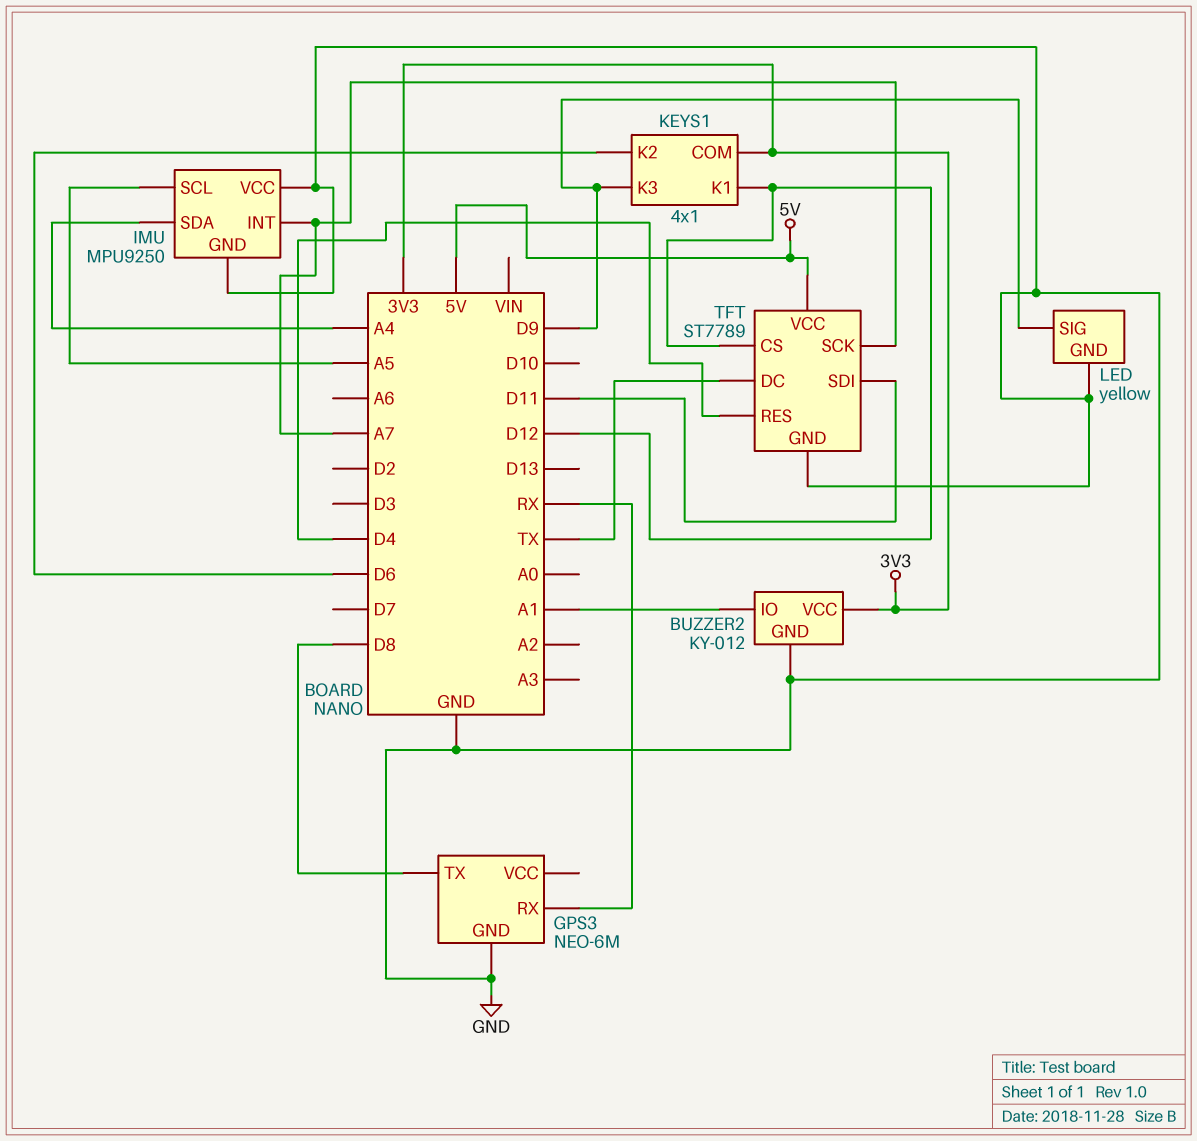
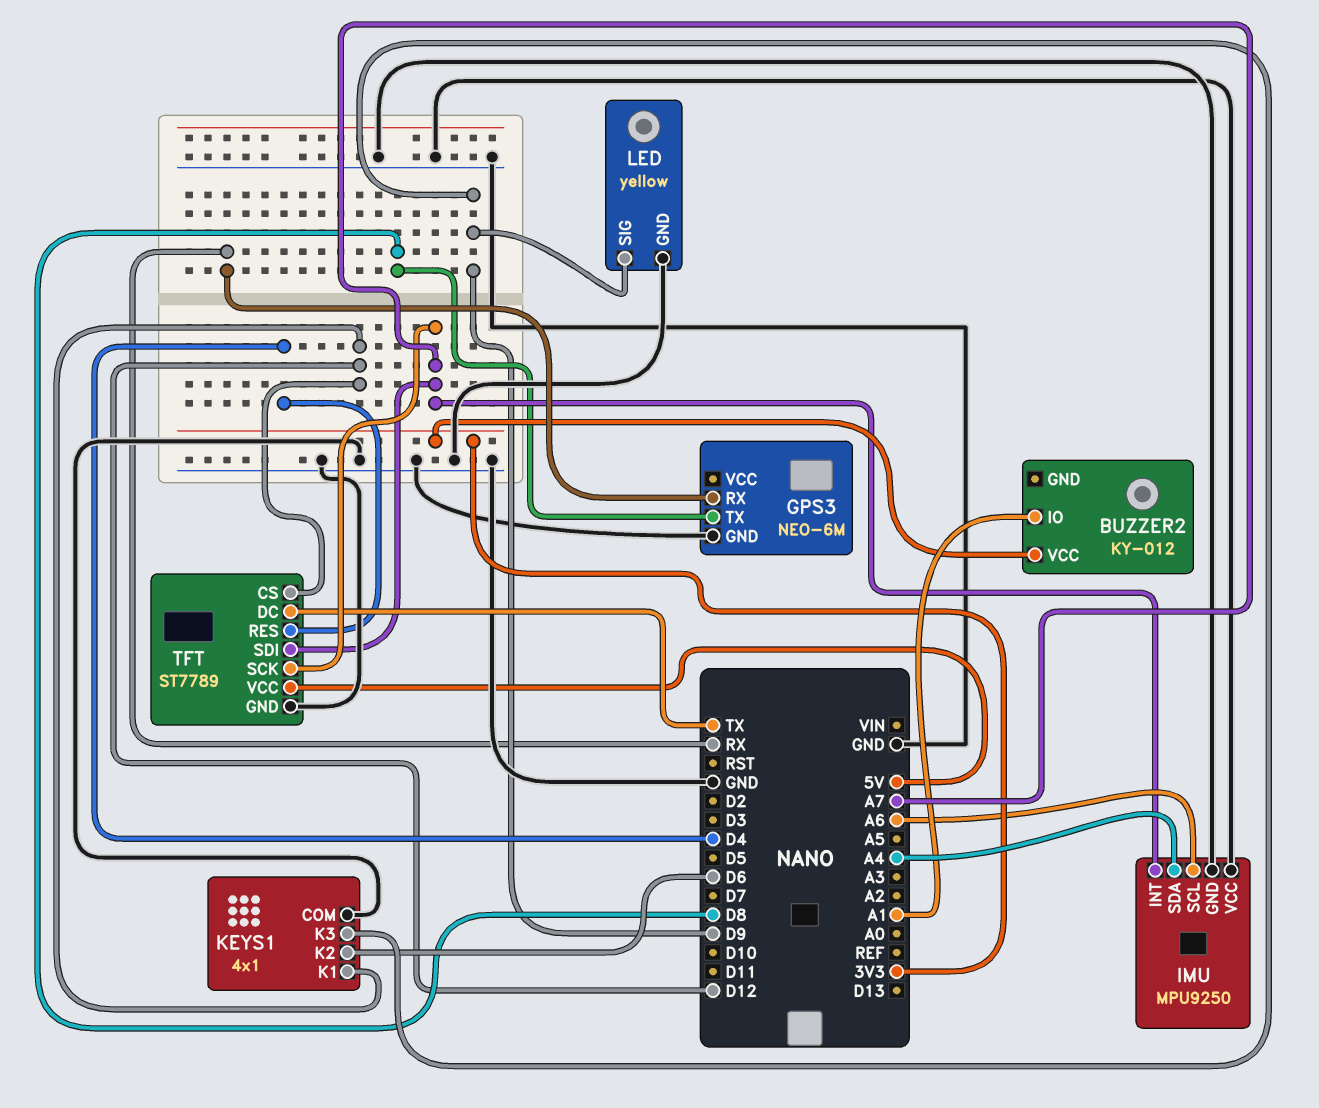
BUZZER2 pin GND: GND -> none
IMU pin SCL: A5 -> A6
KEYS1 pin COM: 3V3 -> GND
TFT pin SDI: D11 -> A7

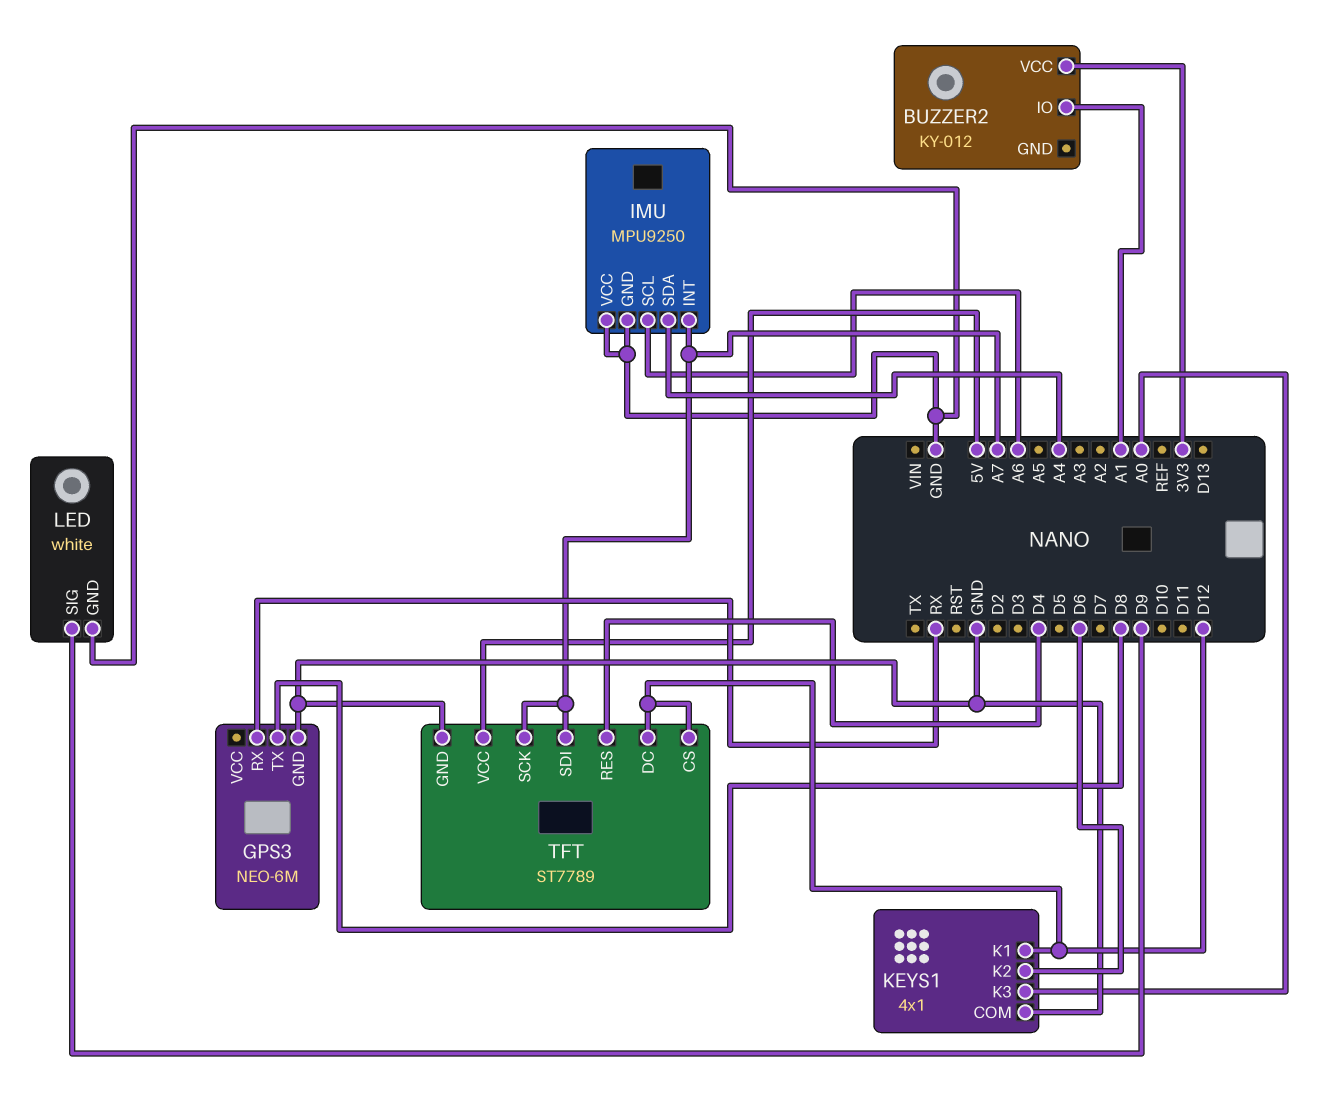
KEYS1 pin K3: D9 -> A0
LED: yellow -> white
TFT pin DC: TX -> D12

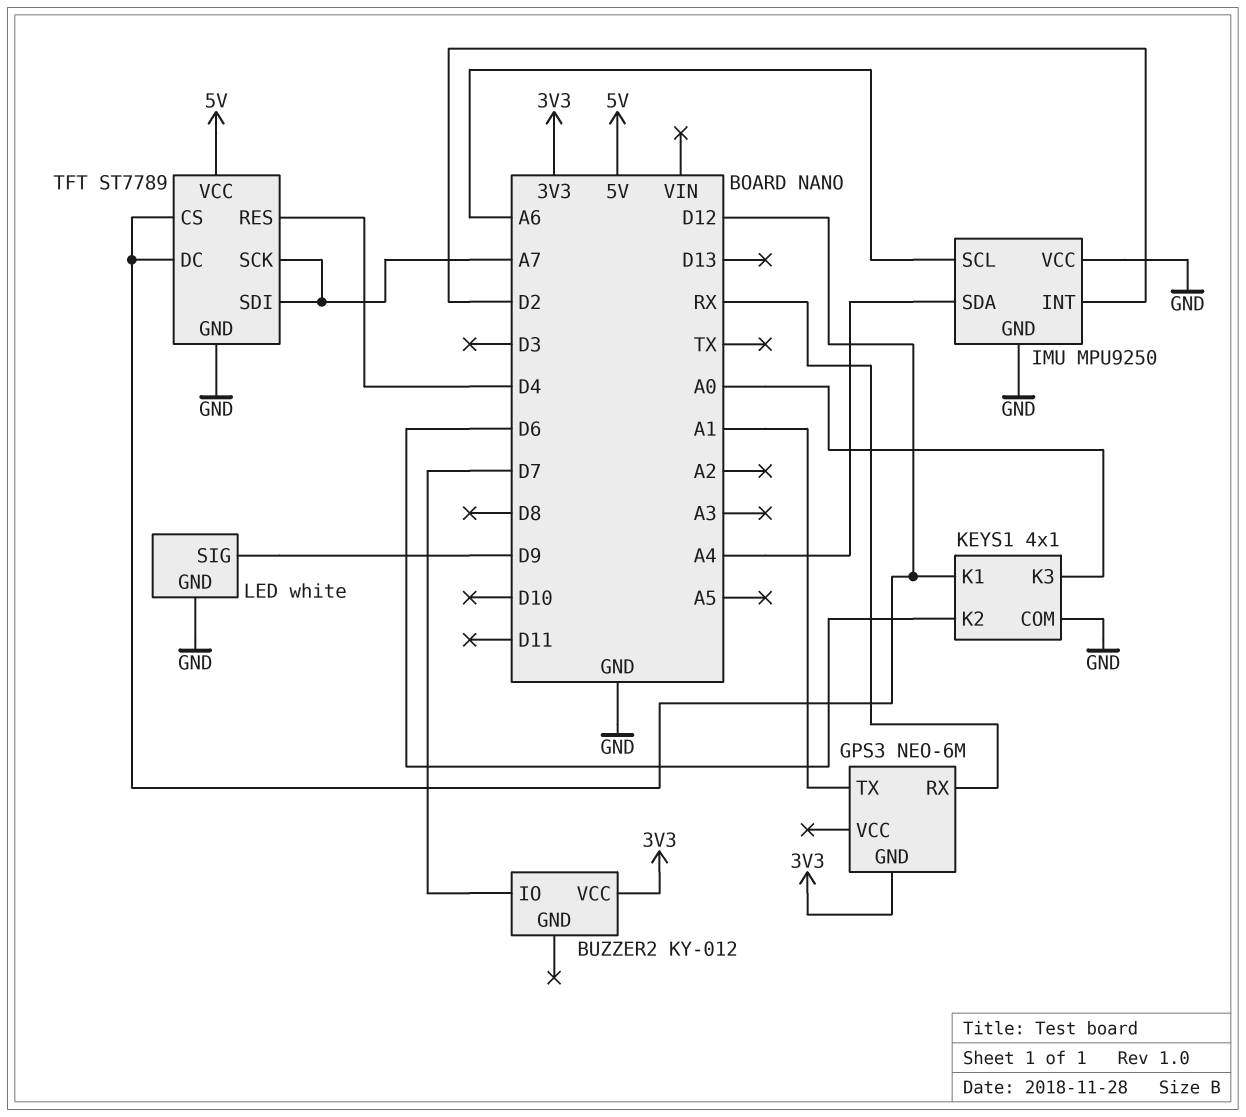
BUZZER2 pin IO: A1 -> D7
GPS3 pin GND: GND -> 3V3
GPS3 pin TX: D8 -> A1
IMU pin INT: A7 -> D2

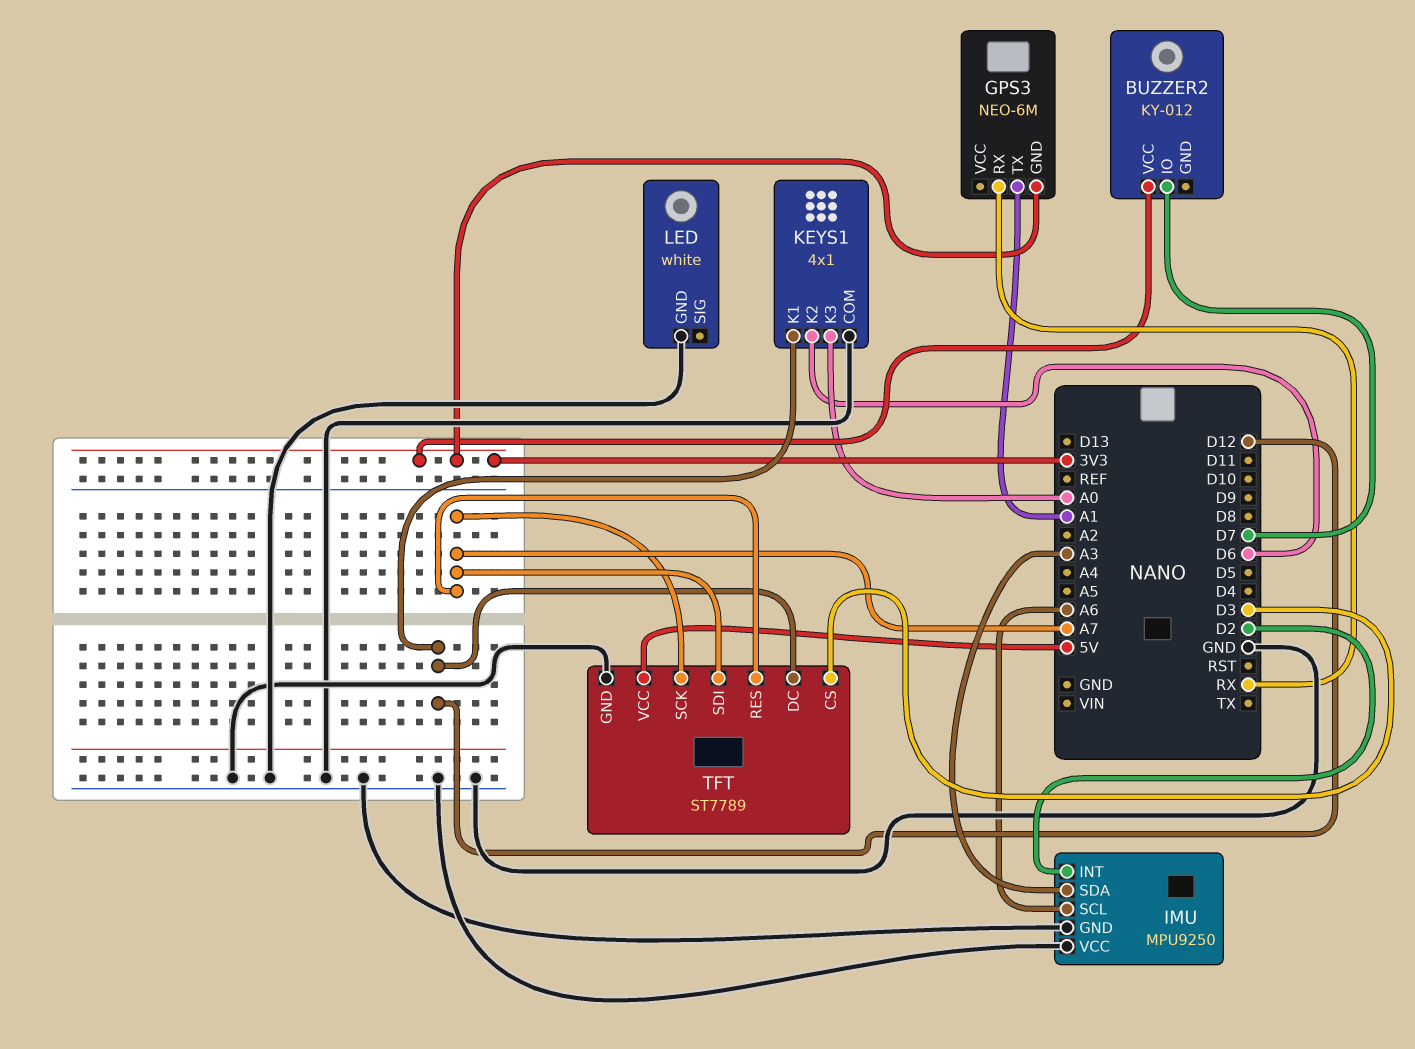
IMU pin SDA: A4 -> A3
LED pin SIG: D9 -> none
TFT pin CS: D12 -> D3
TFT pin RES: D4 -> A7

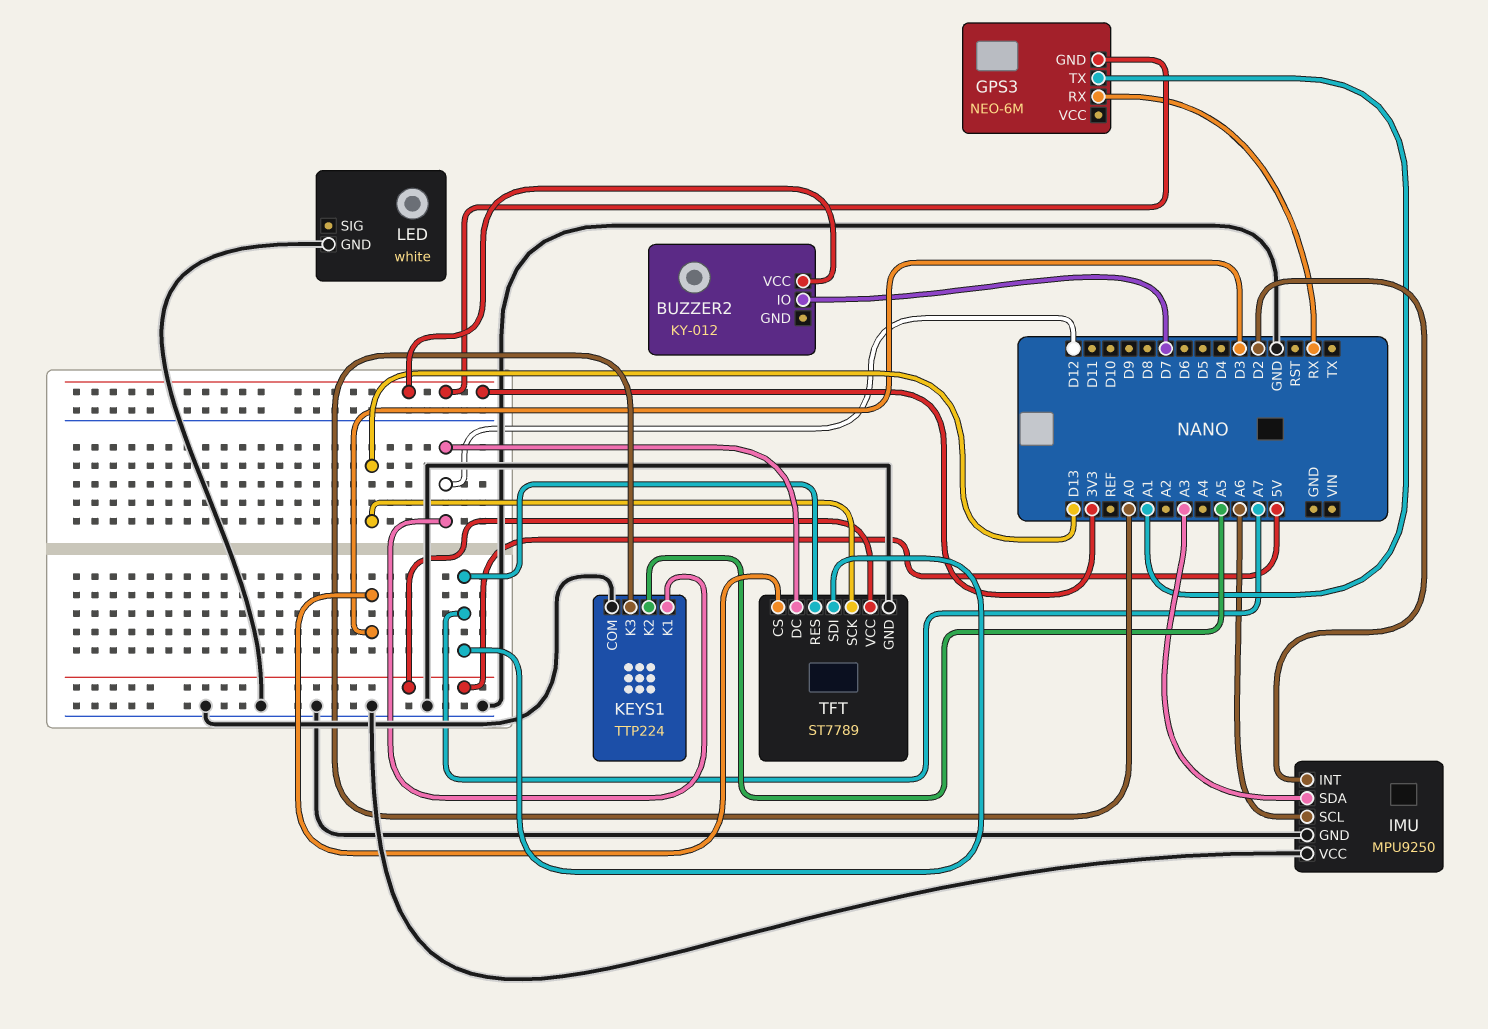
KEYS1: 4x1 -> TTP224
KEYS1 pin K2: D6 -> A5
TFT pin SCK: A7 -> D13

